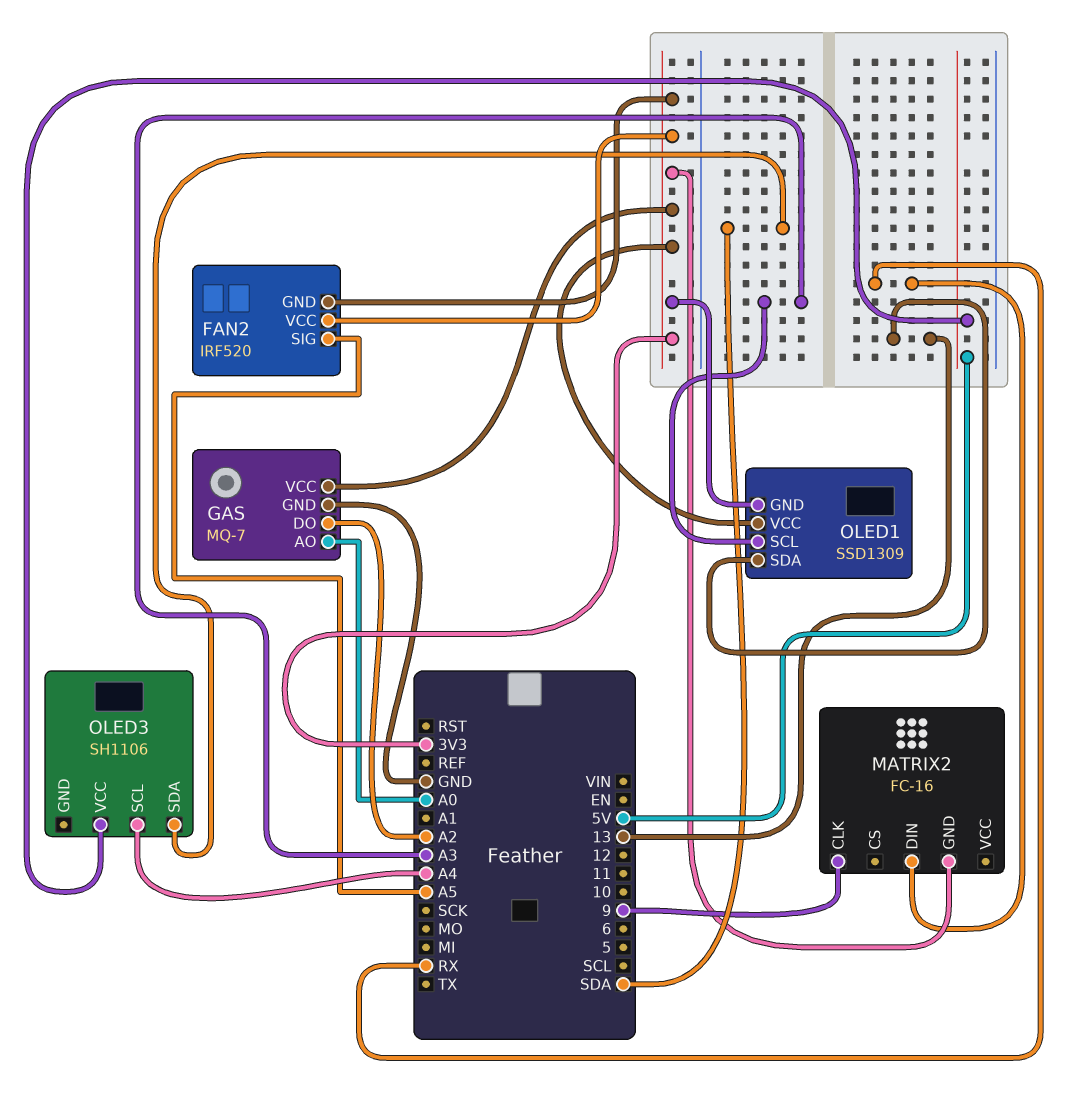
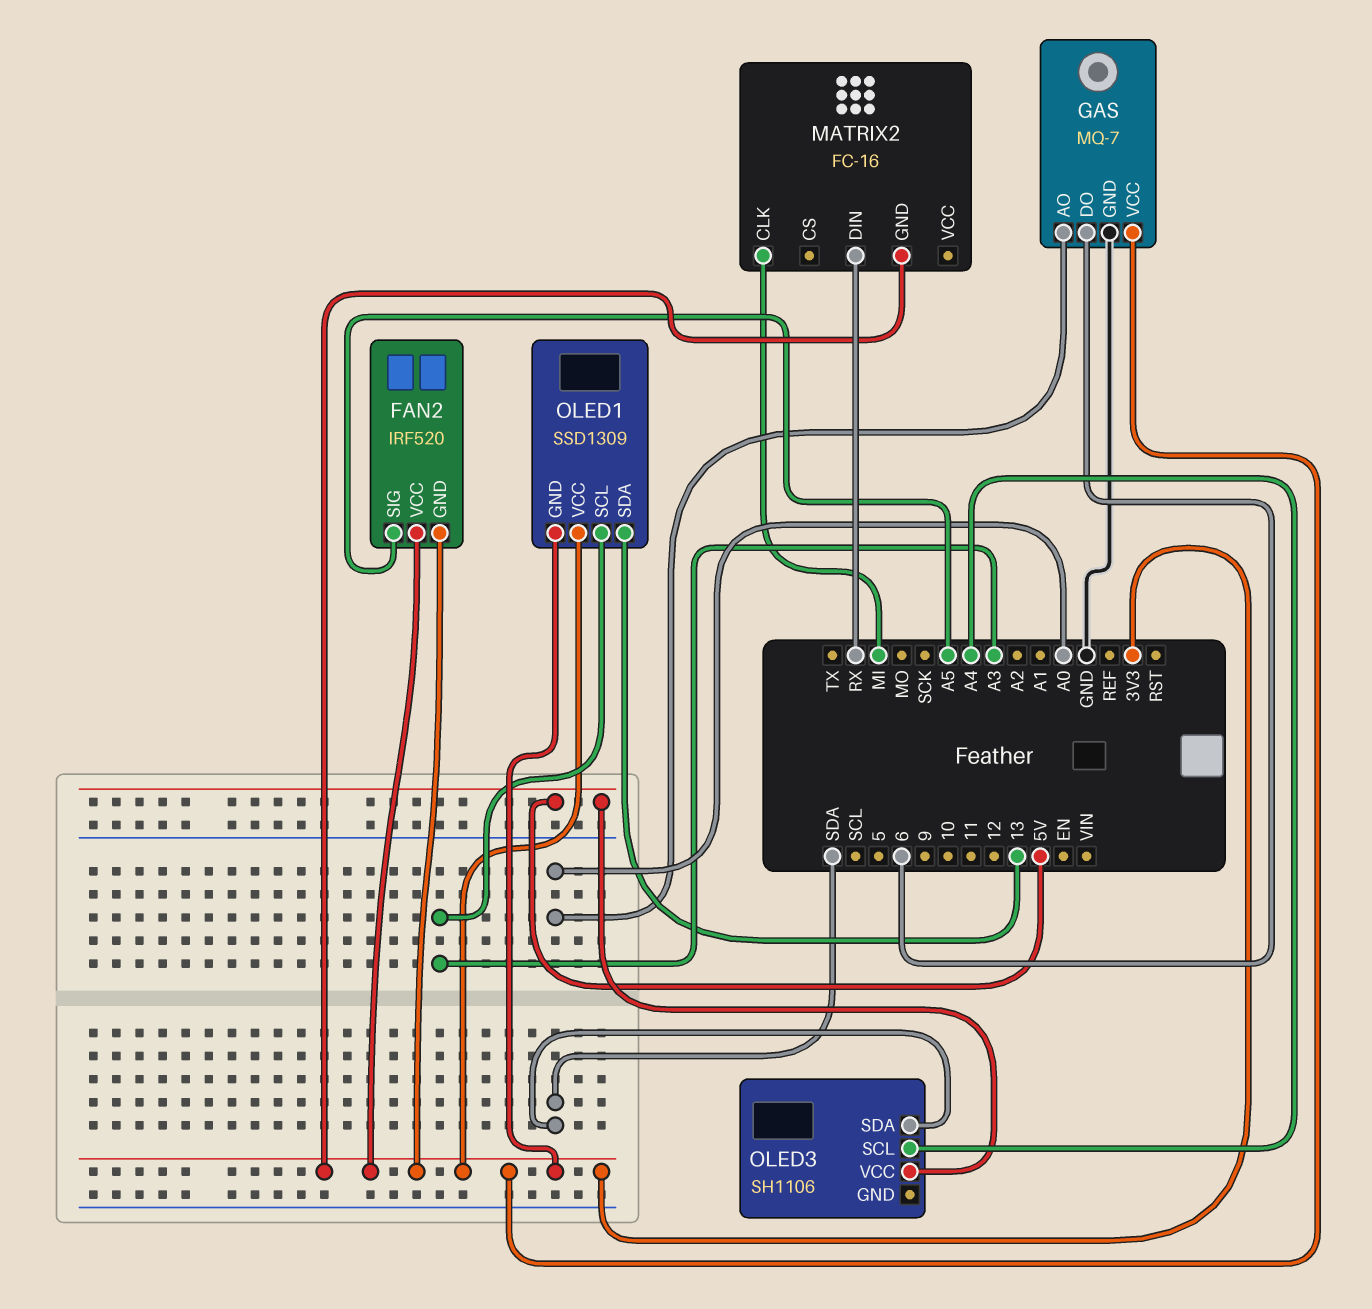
GAS pin DO: A2 -> 6
MATRIX2 pin CLK: 9 -> MI

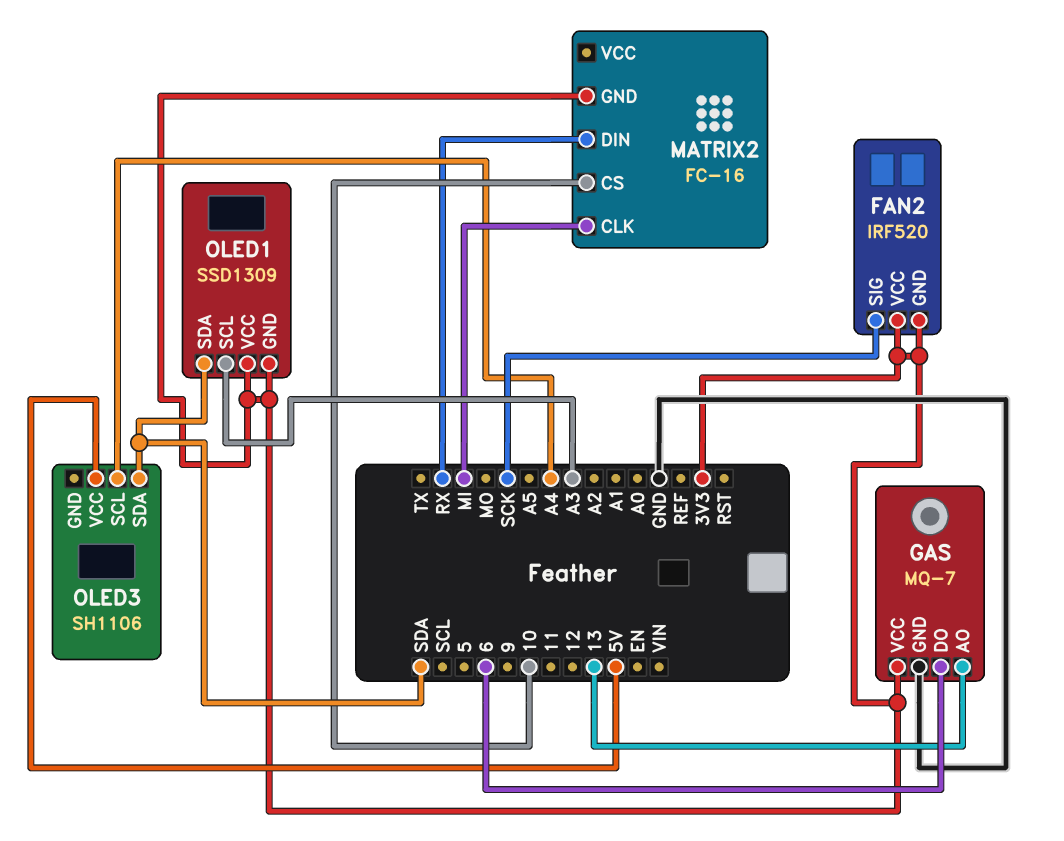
FAN2 pin SIG: A5 -> SCK
GAS pin AO: A0 -> 13
MATRIX2 pin CS: none -> 10
OLED1 pin SDA: 13 -> SDA

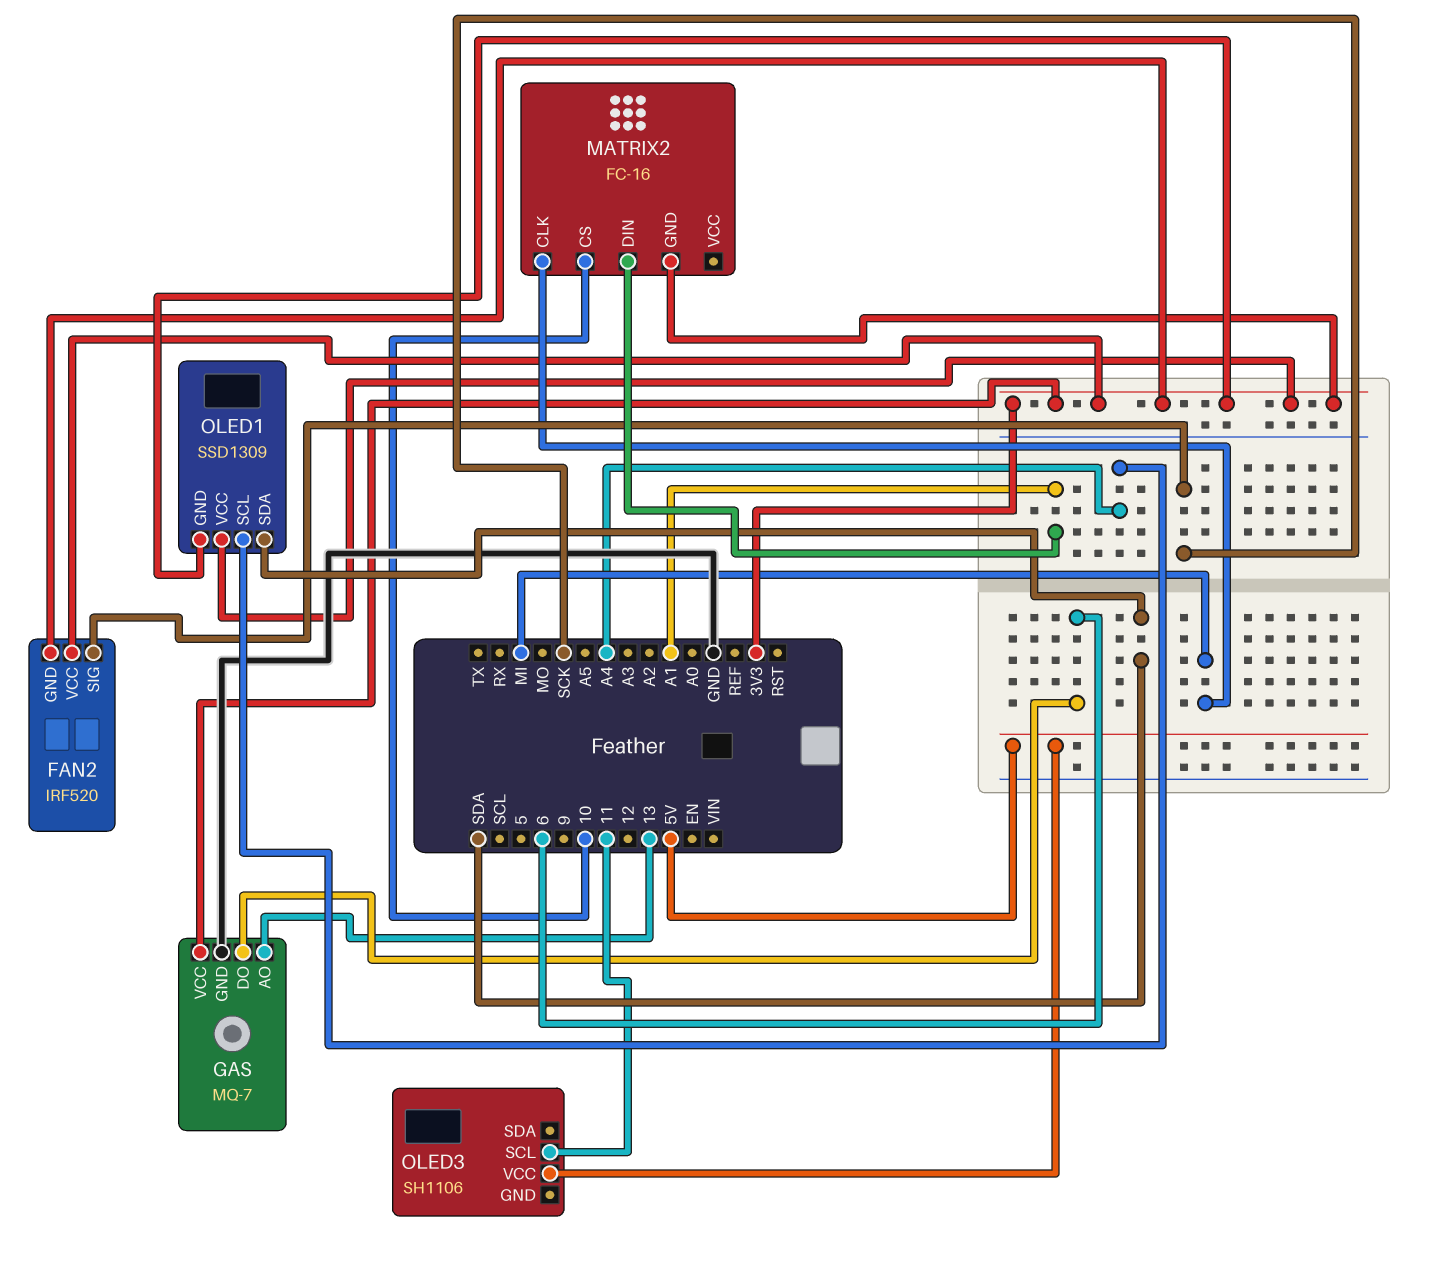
MATRIX2 pin DIN: RX -> A1
OLED1 pin SCL: A3 -> A4
OLED3 pin SCL: A4 -> 11
OLED3 pin SDA: SDA -> none

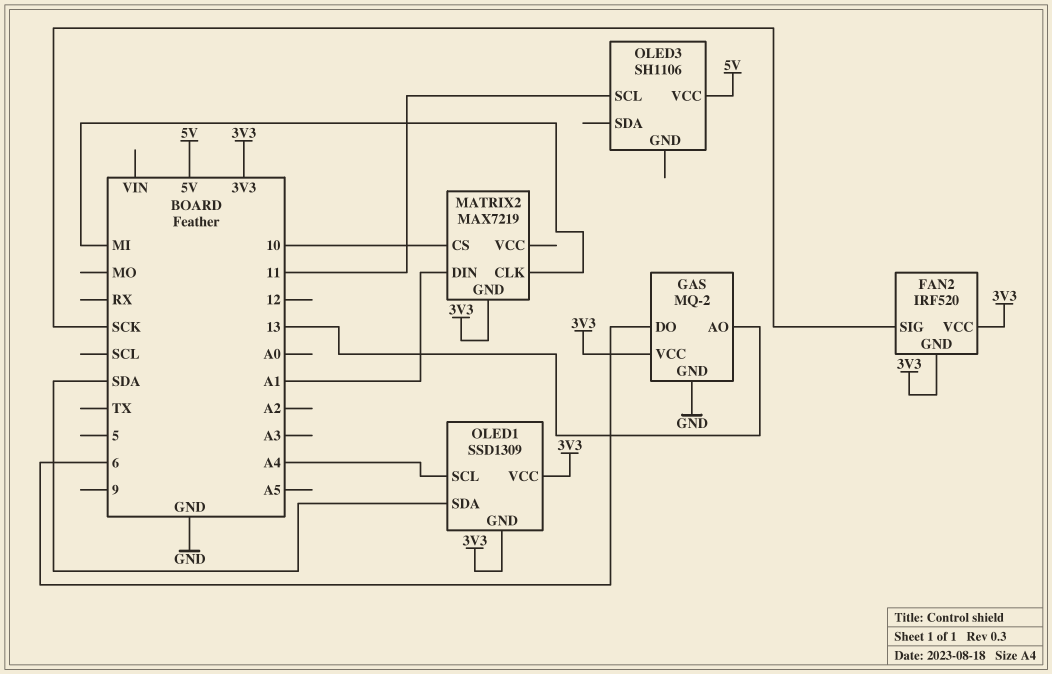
GAS: MQ-7 -> MQ-2
MATRIX2: FC-16 -> MAX7219

